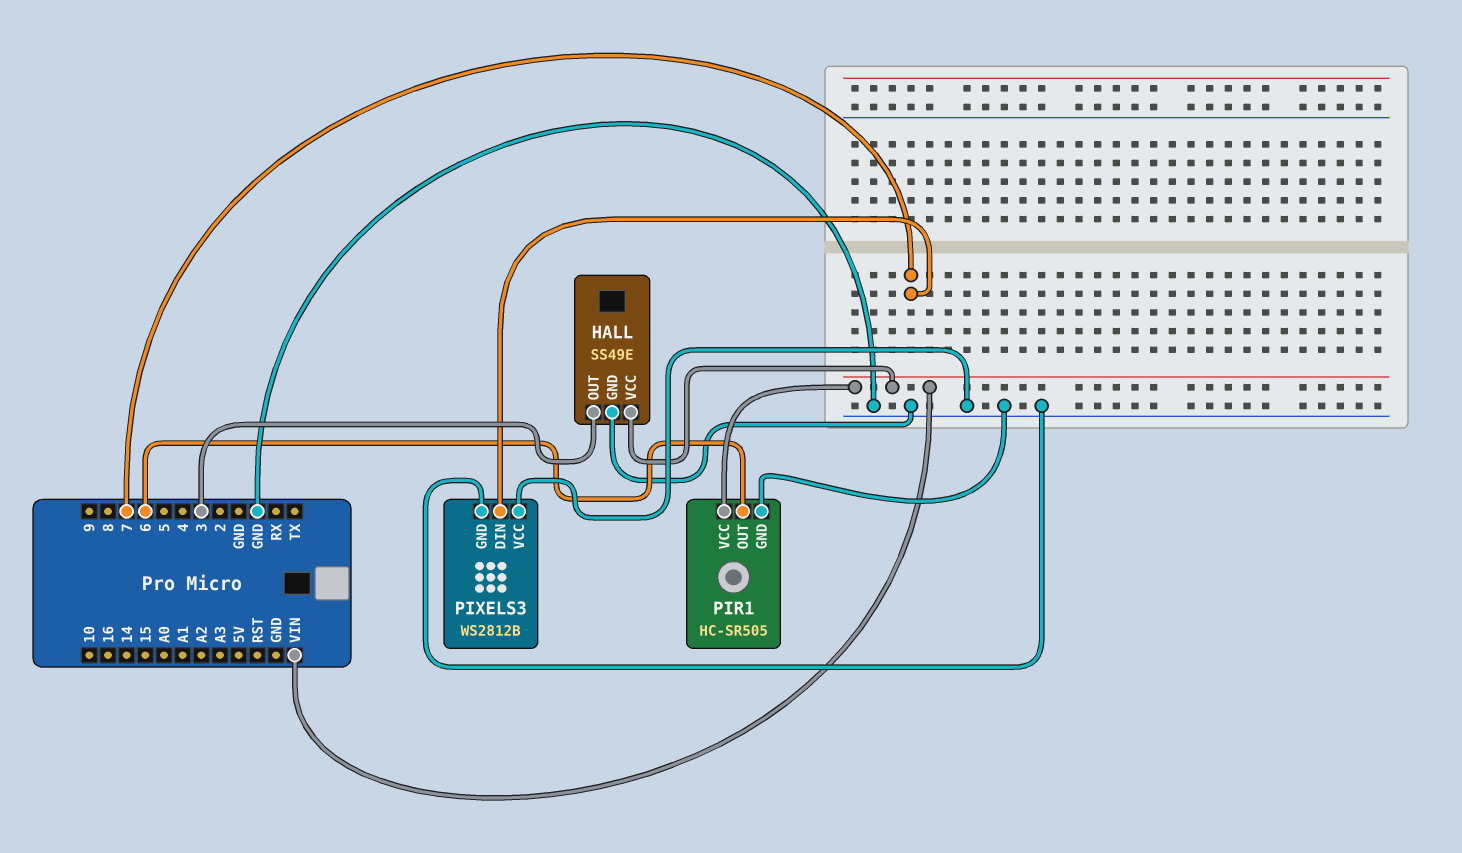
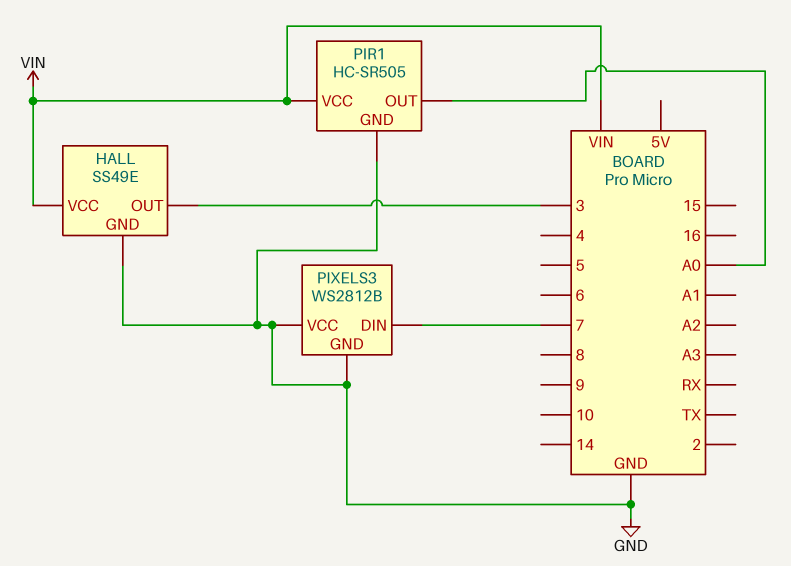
PIR1 pin OUT: 6 -> A0

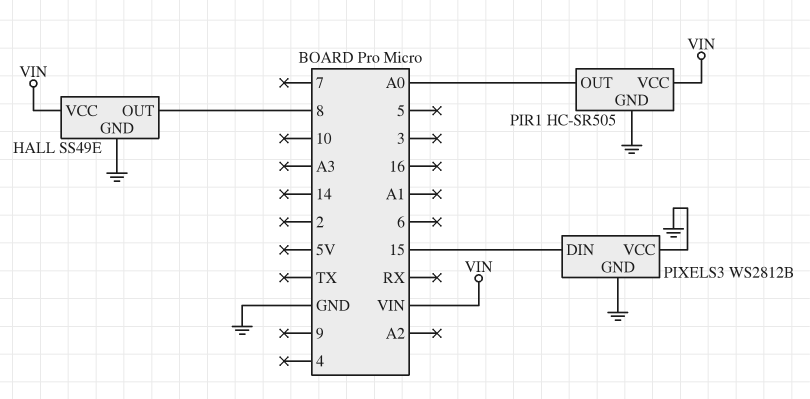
HALL pin OUT: 3 -> 8
PIXELS3 pin DIN: 7 -> 15

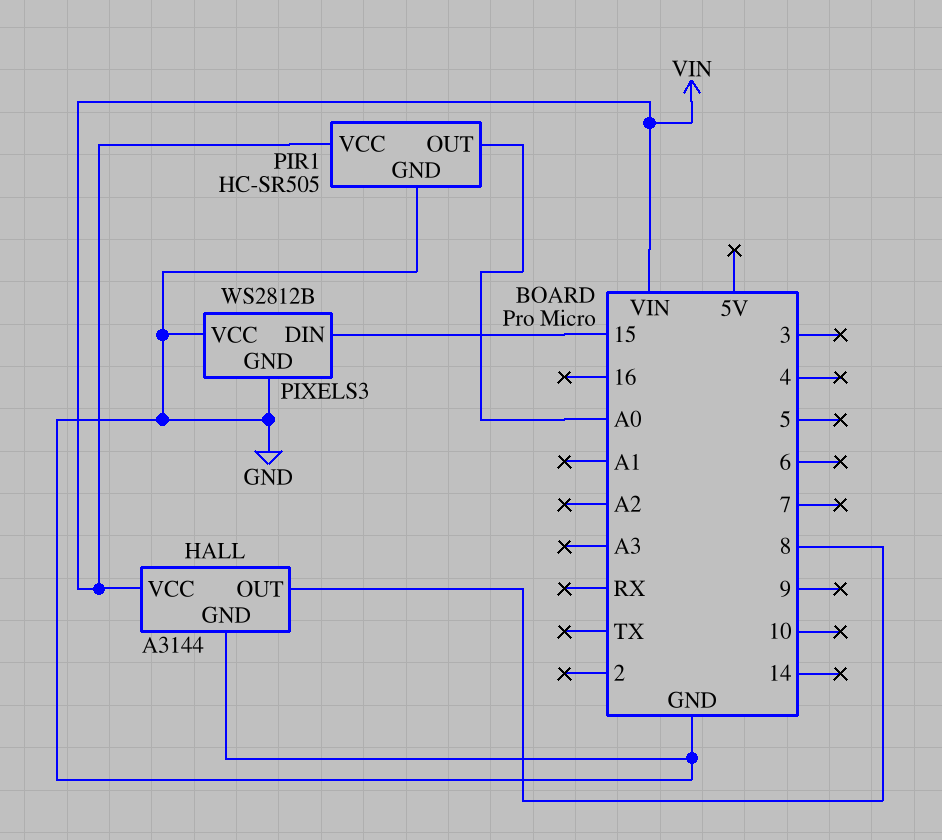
HALL: SS49E -> A3144

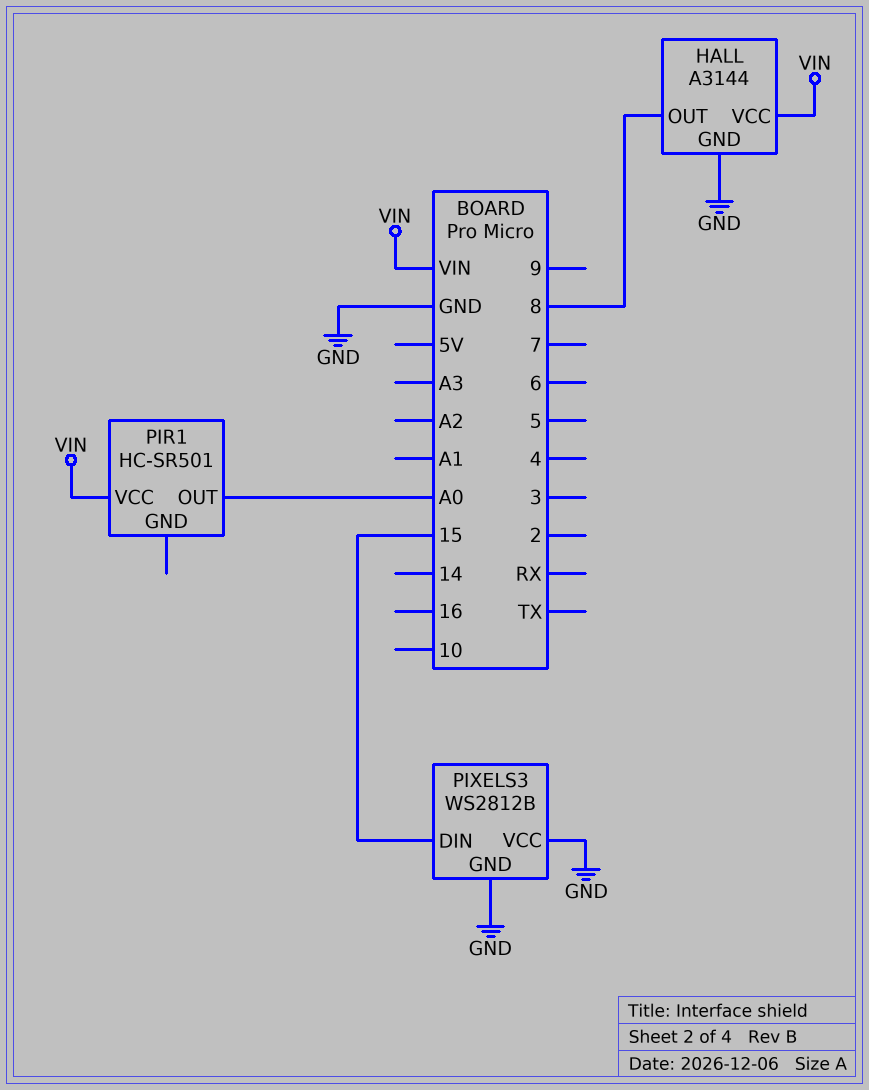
PIR1: HC-SR505 -> HC-SR501
PIR1 pin GND: GND -> none

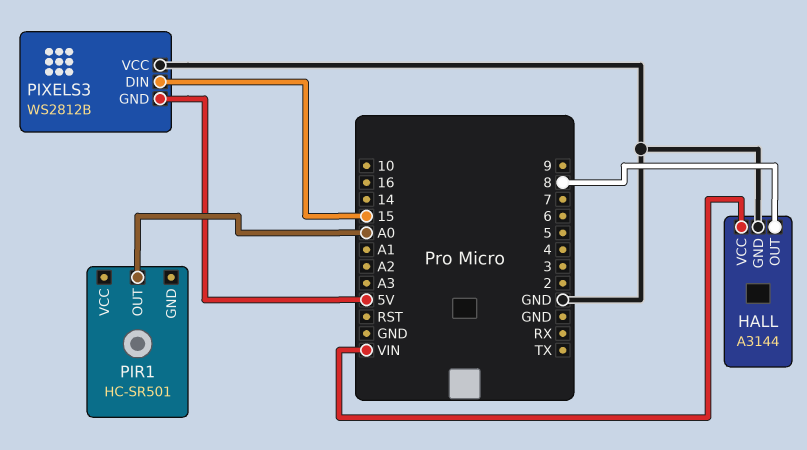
PIR1 pin VCC: VIN -> none
PIXELS3 pin GND: GND -> 5V

